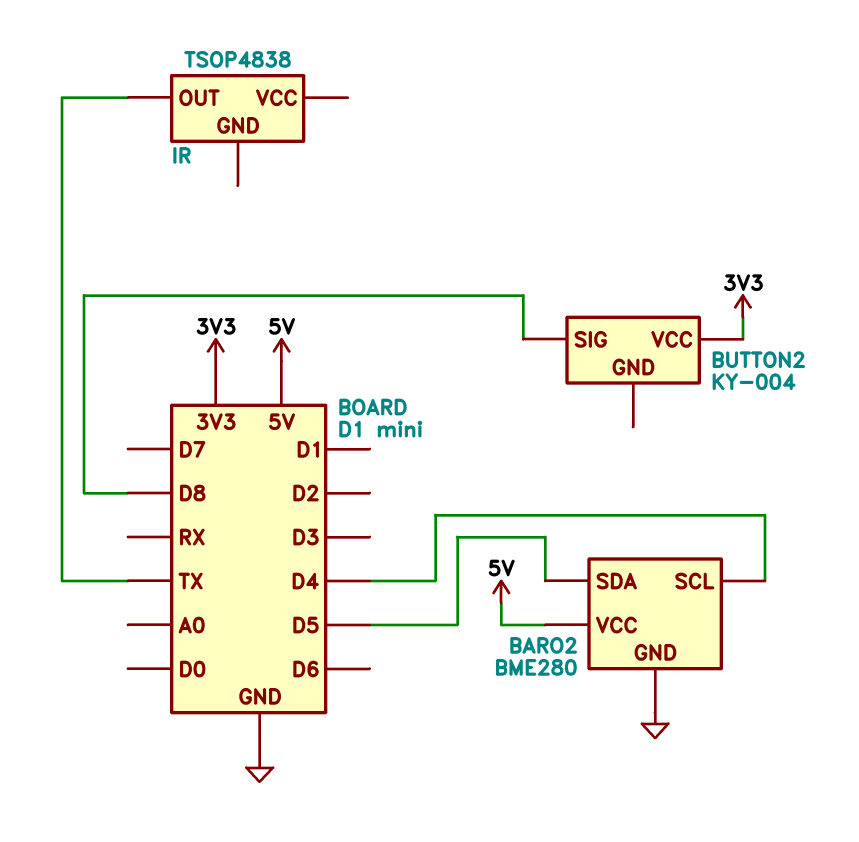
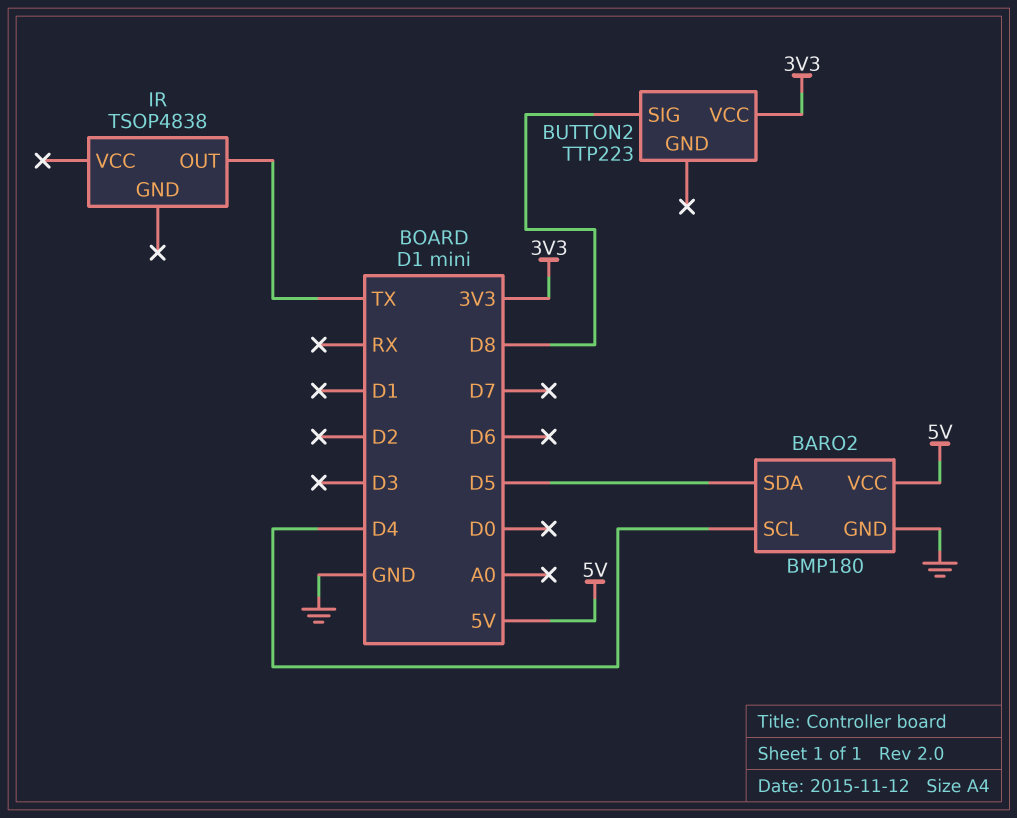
BARO2: BME280 -> BMP180
BUTTON2: KY-004 -> TTP223

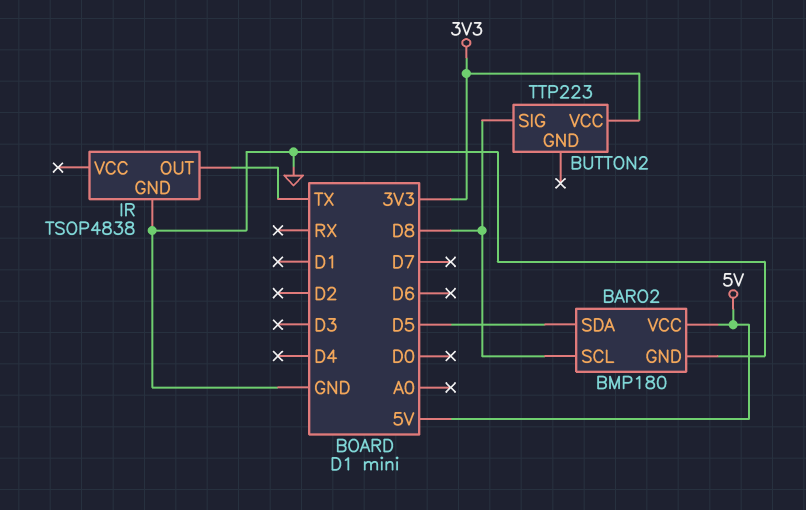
BARO2 pin SCL: D4 -> D8
IR pin GND: none -> GND

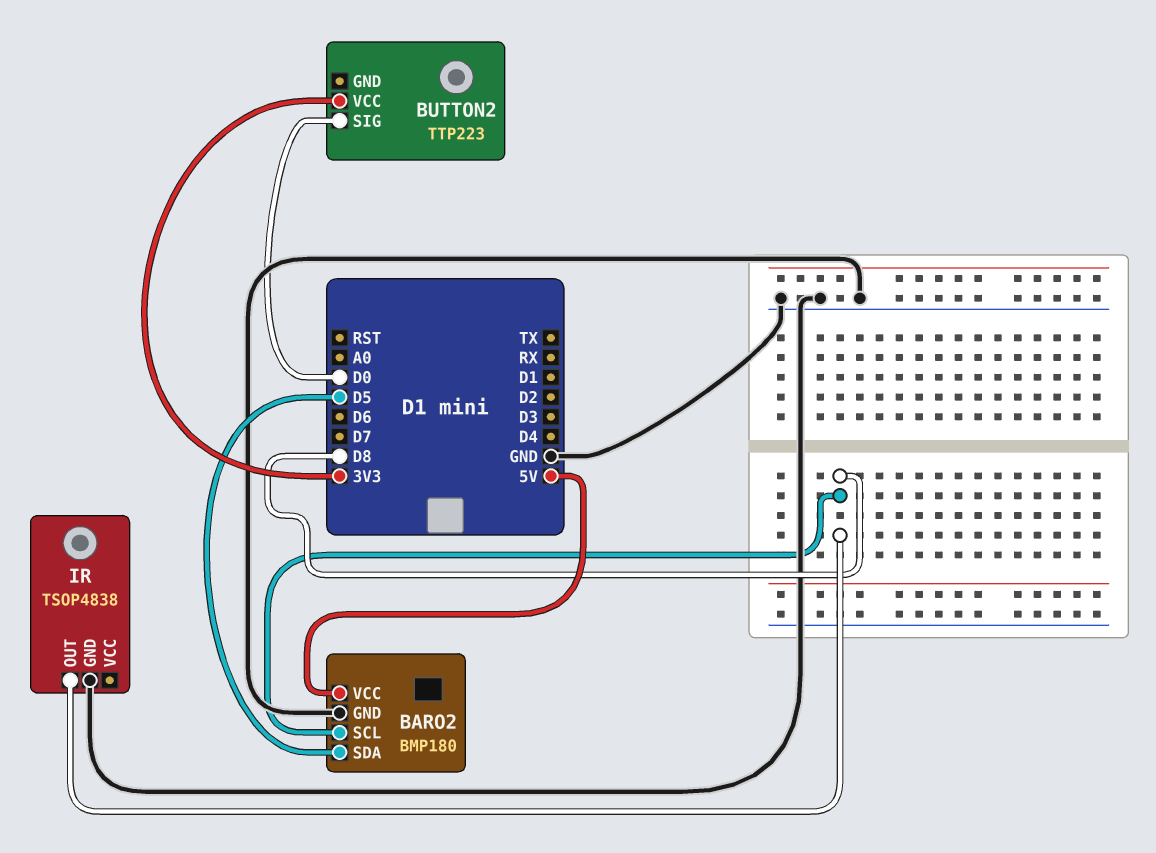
BUTTON2 pin SIG: D8 -> D0
IR pin OUT: TX -> D8

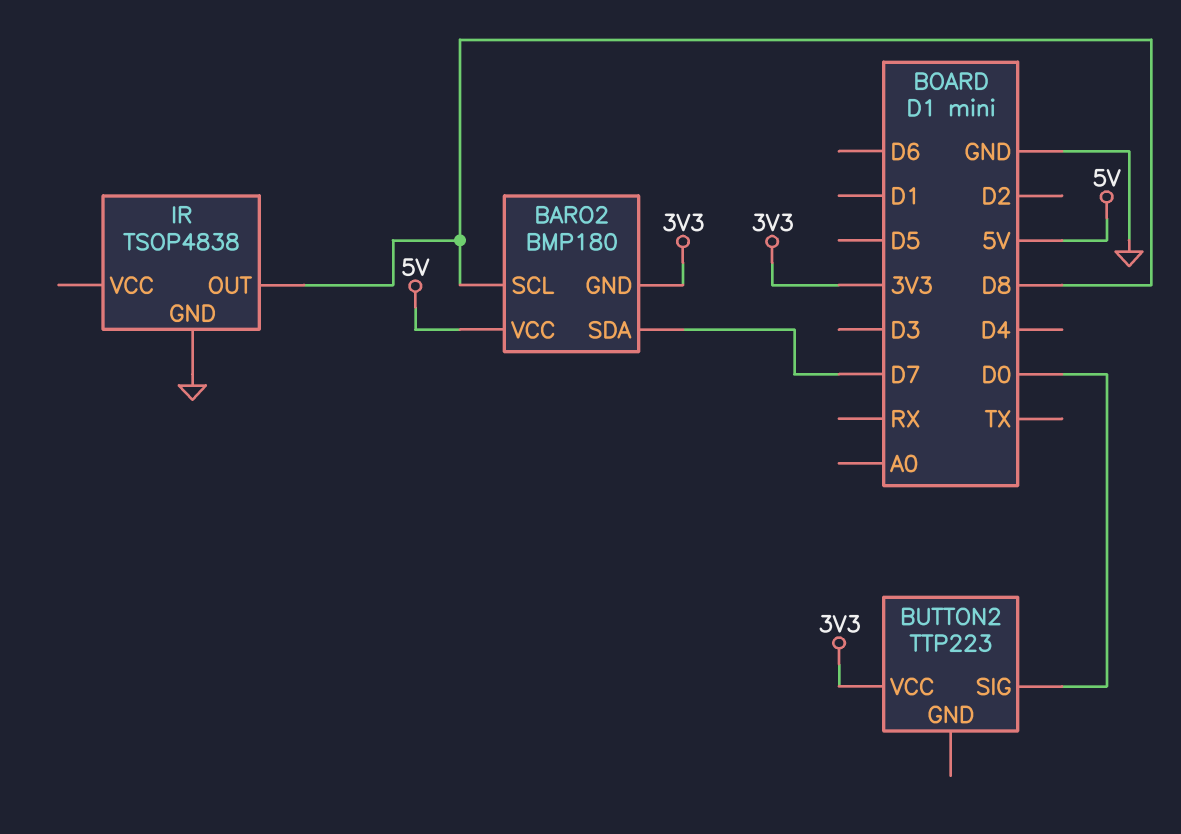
BARO2 pin GND: GND -> 3V3
BARO2 pin SDA: D5 -> D7

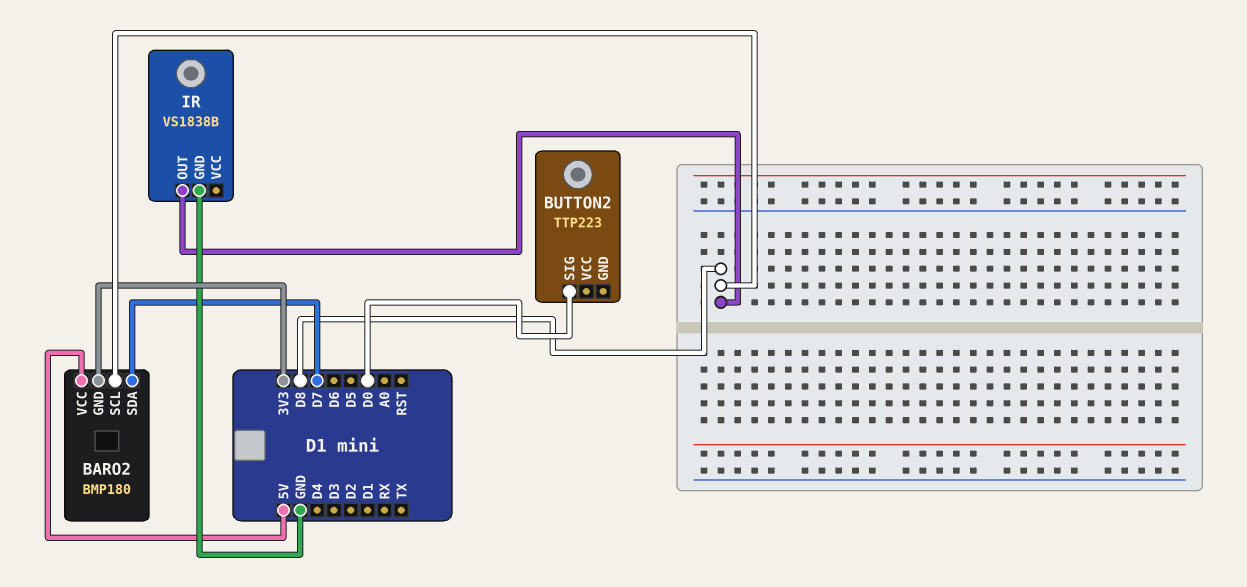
BUTTON2 pin VCC: 3V3 -> none
IR: TSOP4838 -> VS1838B

